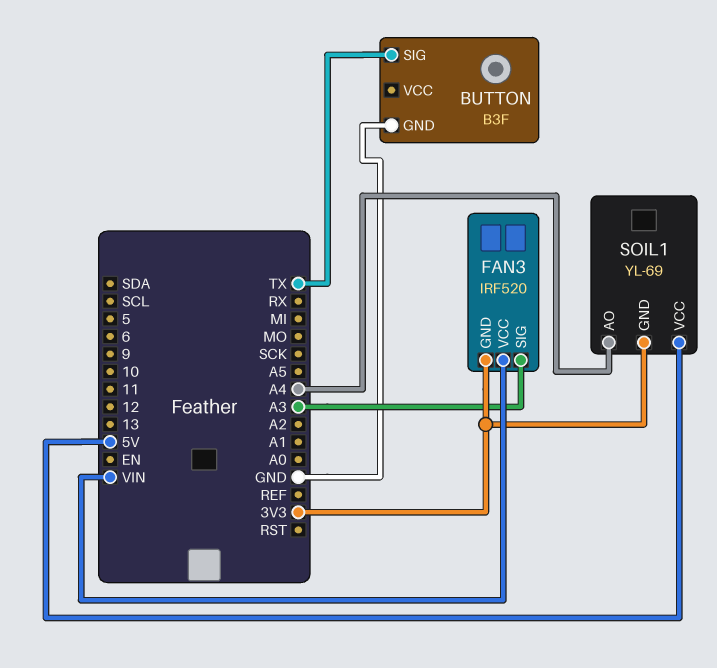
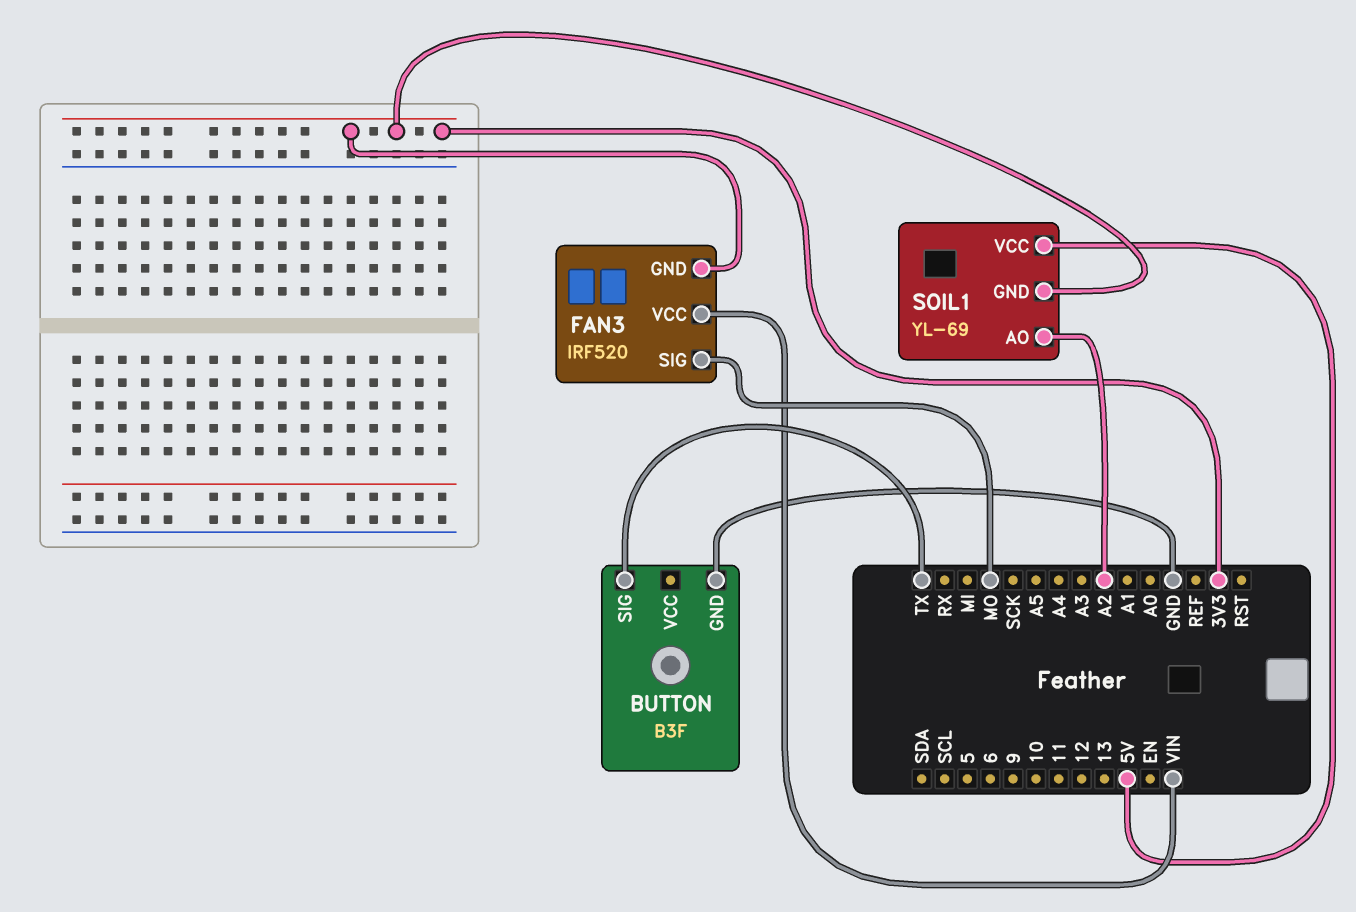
FAN3 pin SIG: A3 -> MO
SOIL1 pin AO: A4 -> A2

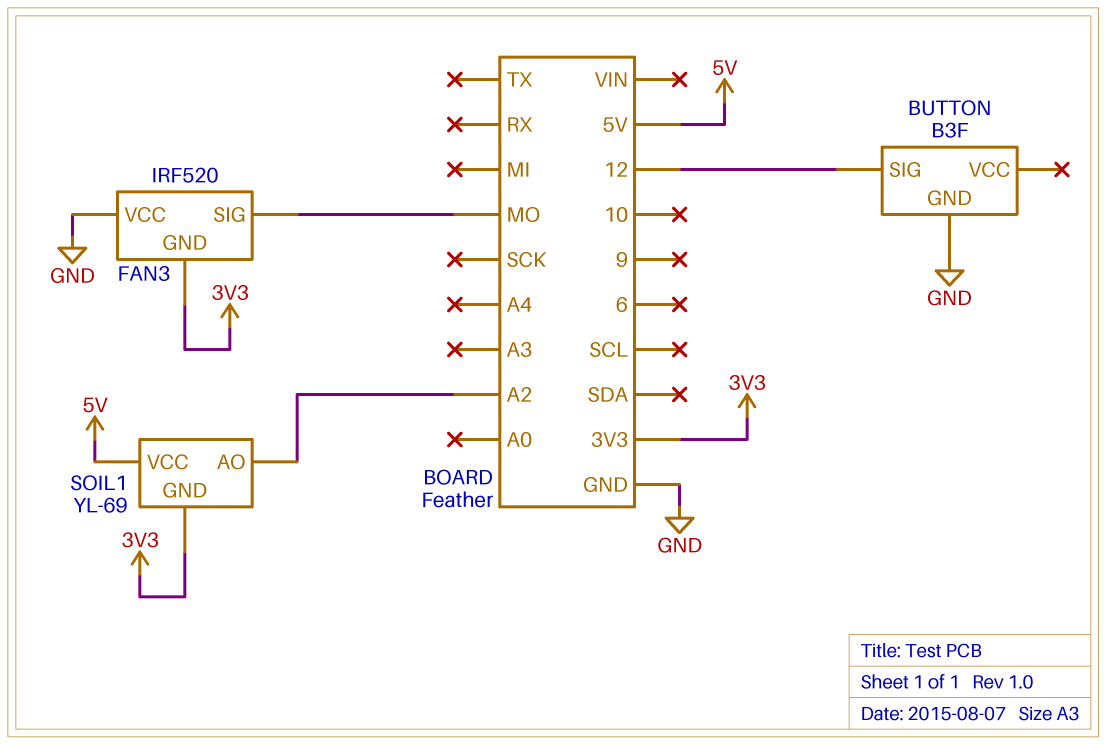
BUTTON pin SIG: TX -> 12
FAN3 pin VCC: VIN -> GND

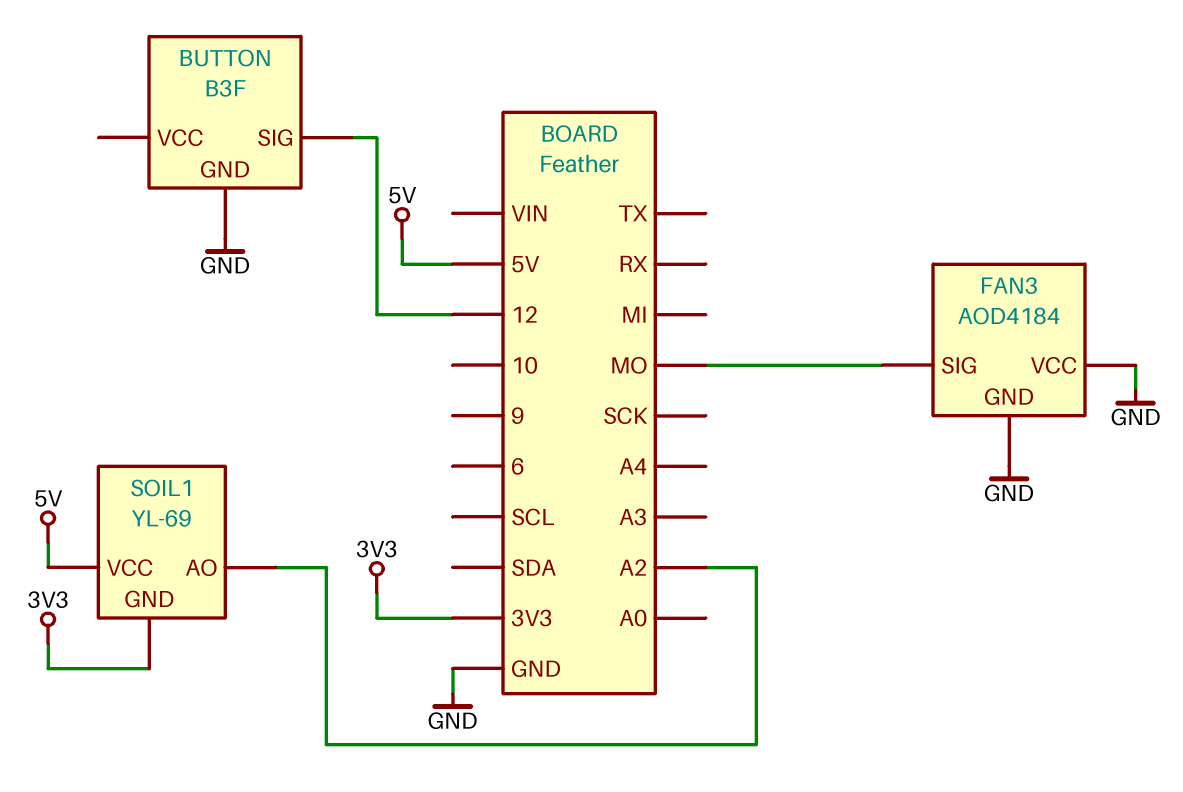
FAN3: IRF520 -> AOD4184
FAN3 pin GND: 3V3 -> GND

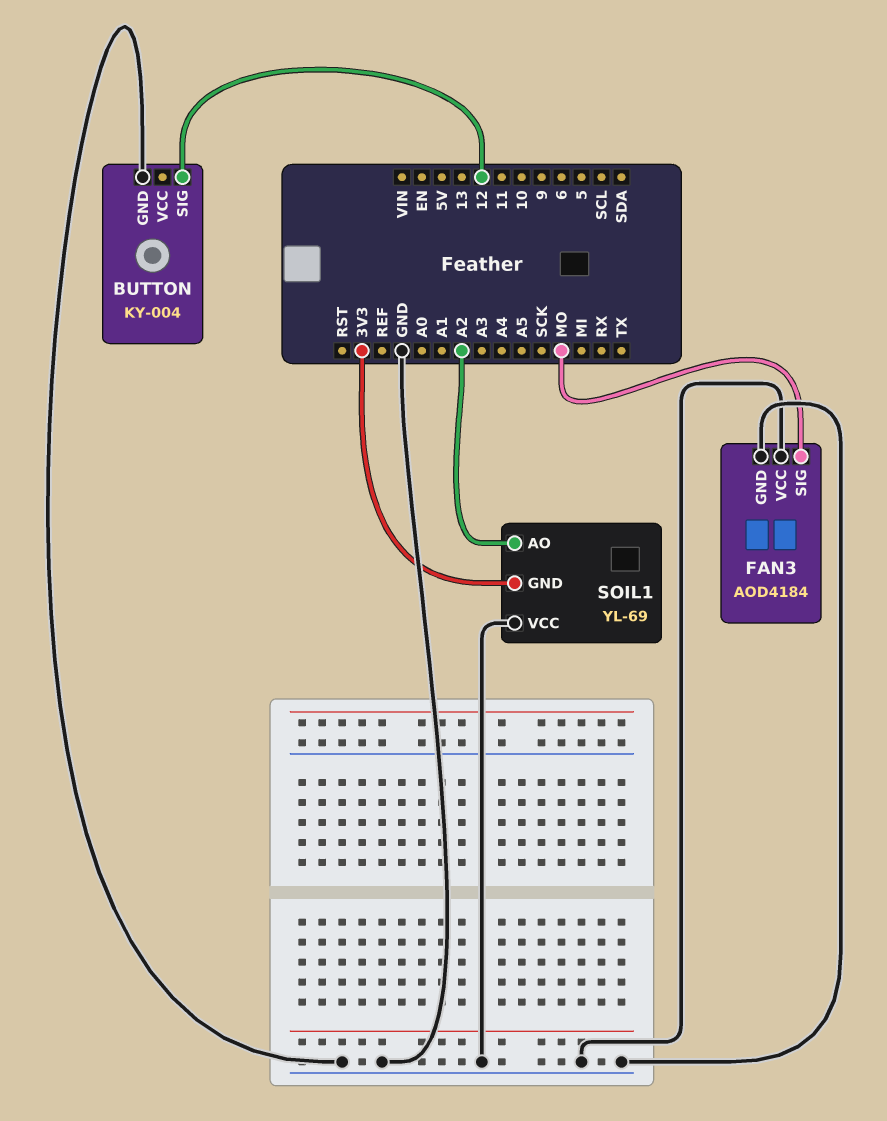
BUTTON: B3F -> KY-004
SOIL1 pin VCC: 5V -> GND

